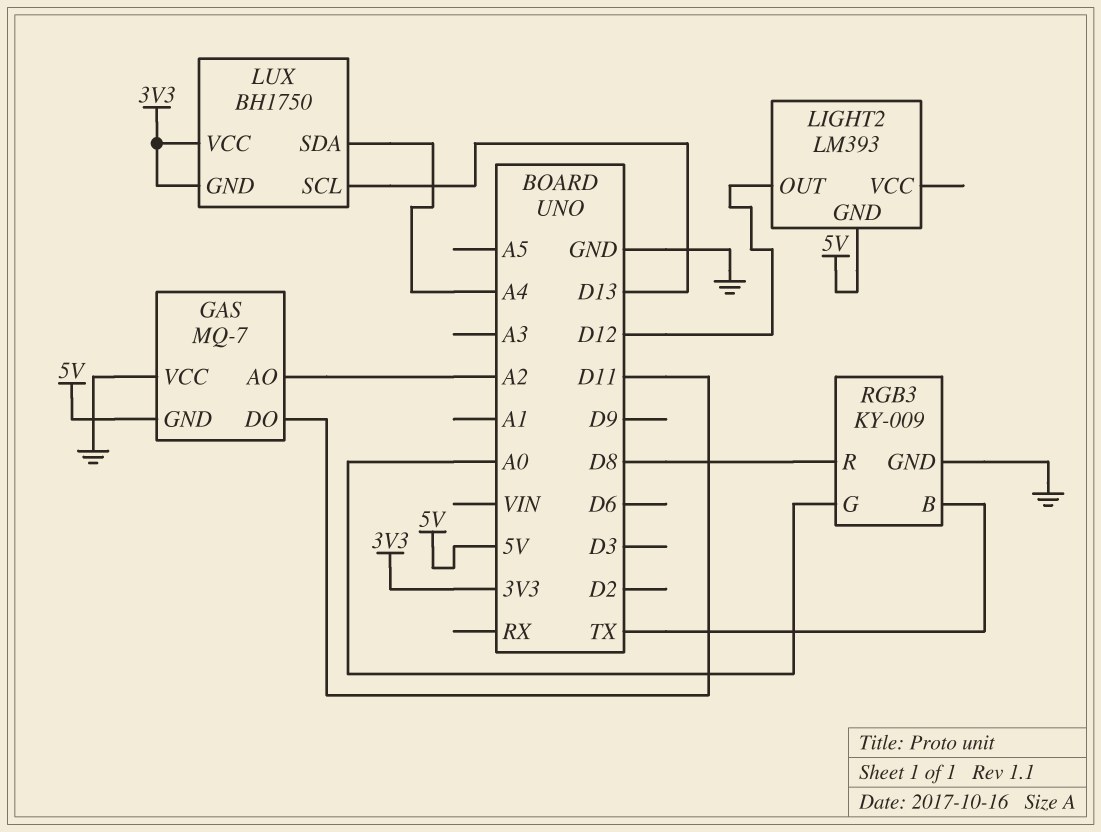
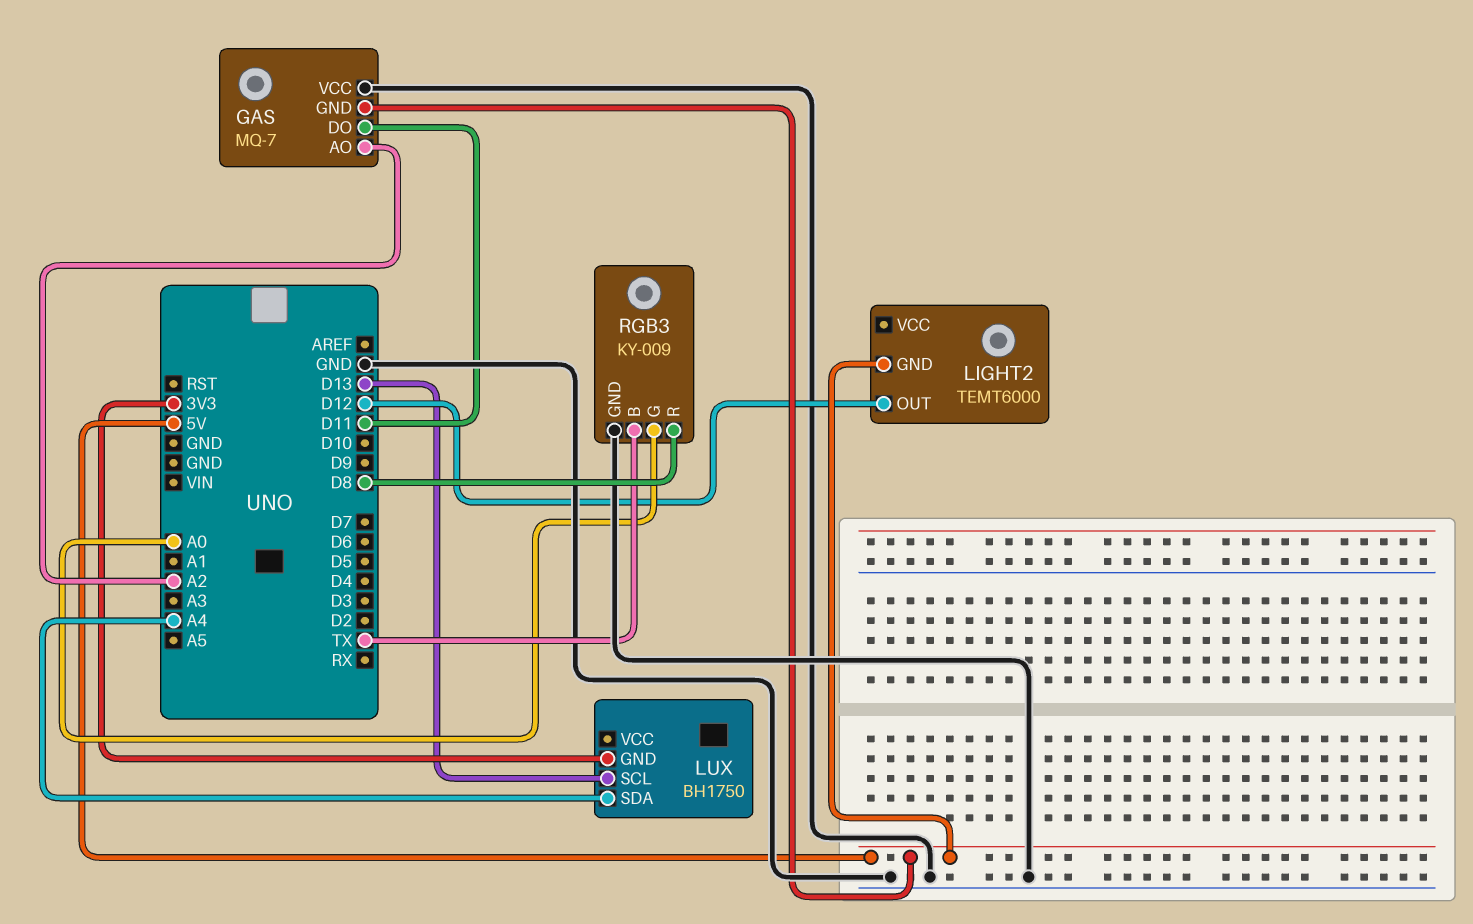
LIGHT2: LM393 -> TEMT6000
LUX pin VCC: 3V3 -> none

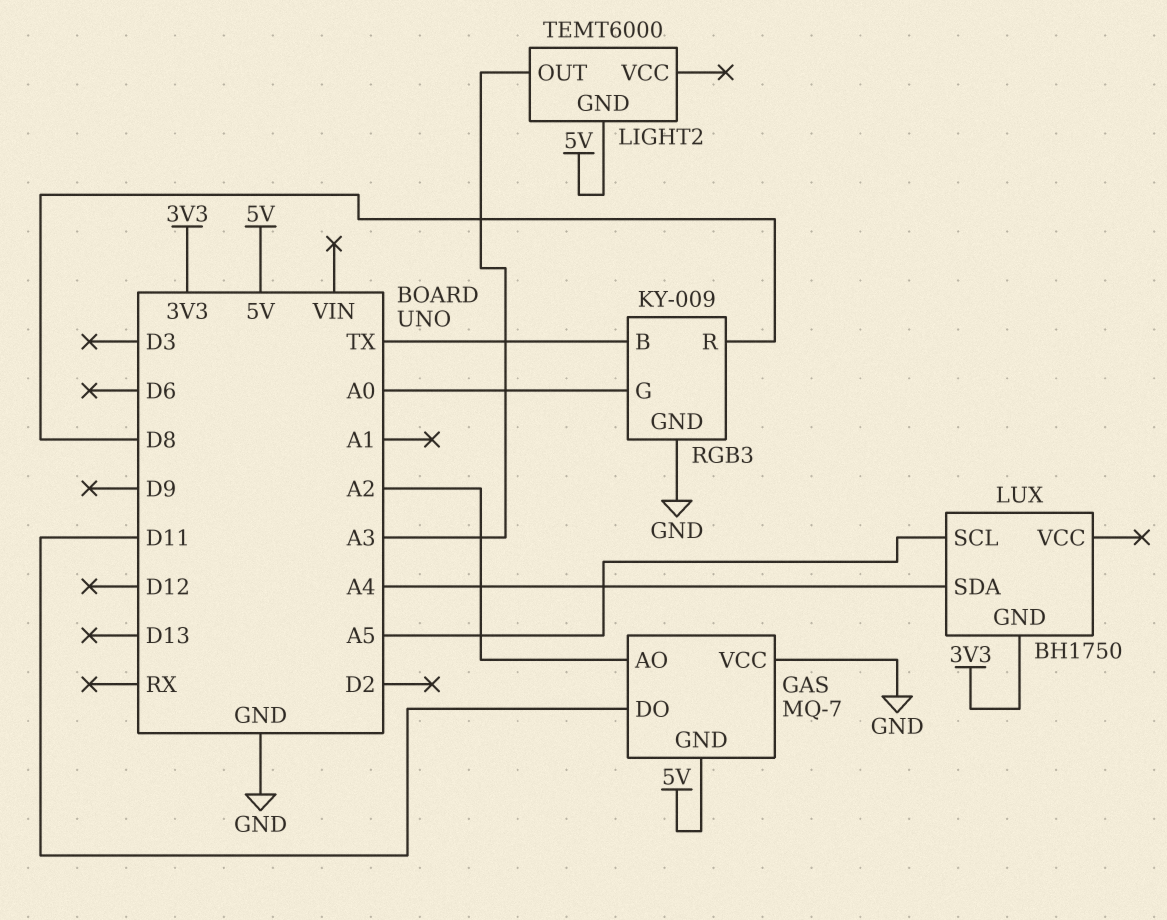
LIGHT2 pin OUT: D12 -> A3
LUX pin SCL: D13 -> A5

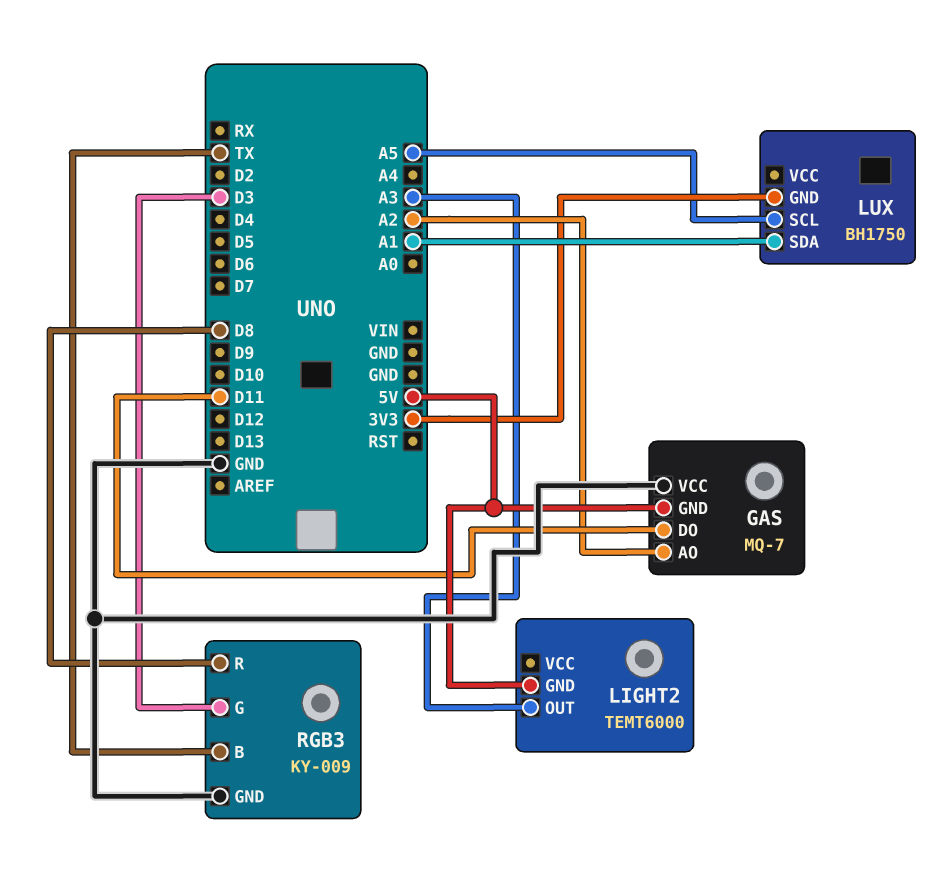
LUX pin SDA: A4 -> A1
RGB3 pin G: A0 -> D3

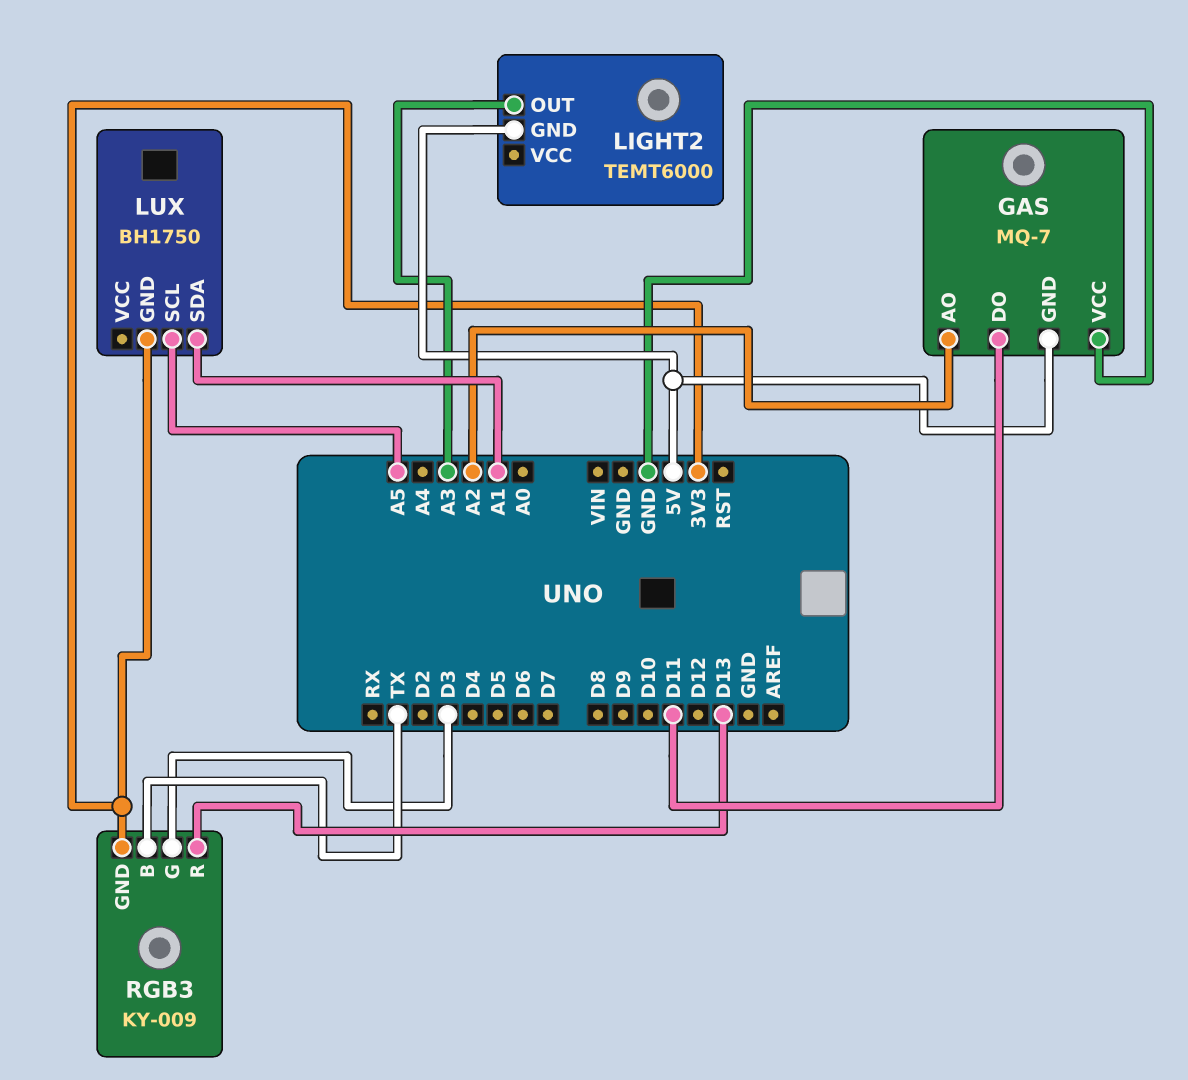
RGB3 pin GND: GND -> 3V3
RGB3 pin R: D8 -> D13

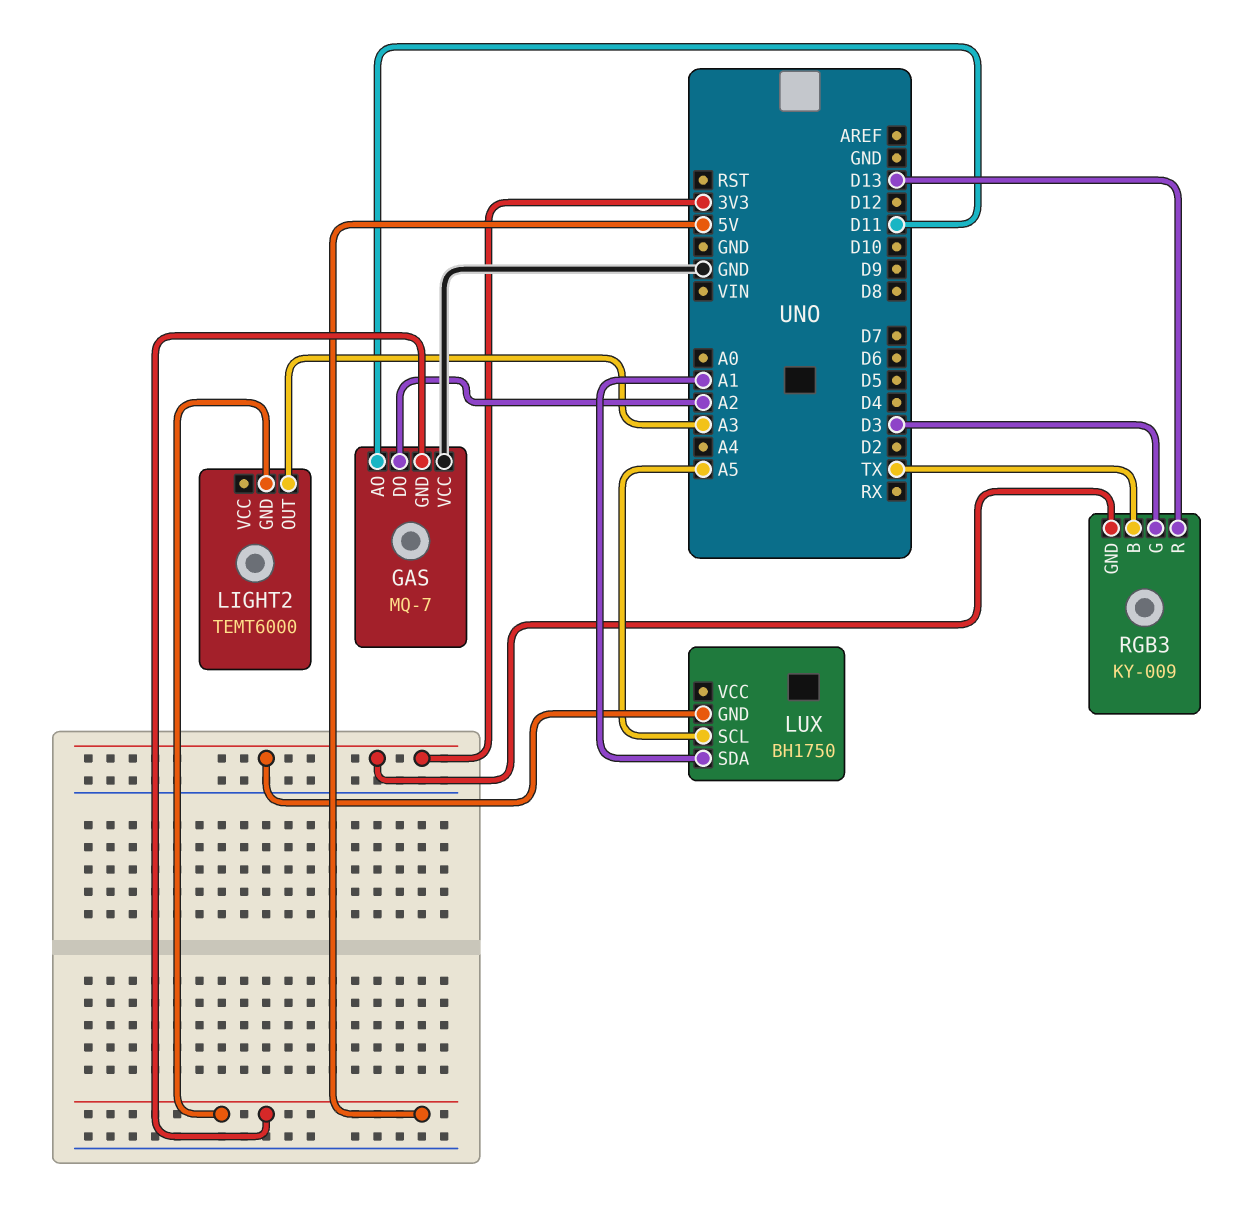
GAS pin AO: A2 -> D11
GAS pin DO: D11 -> A2

